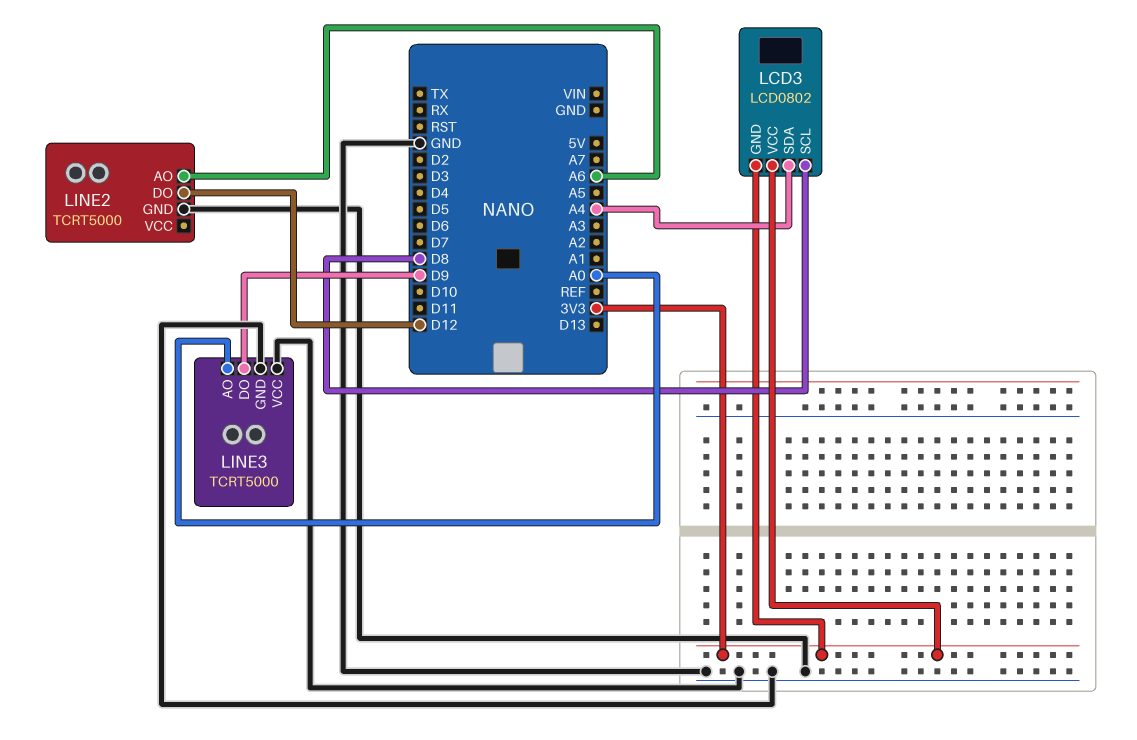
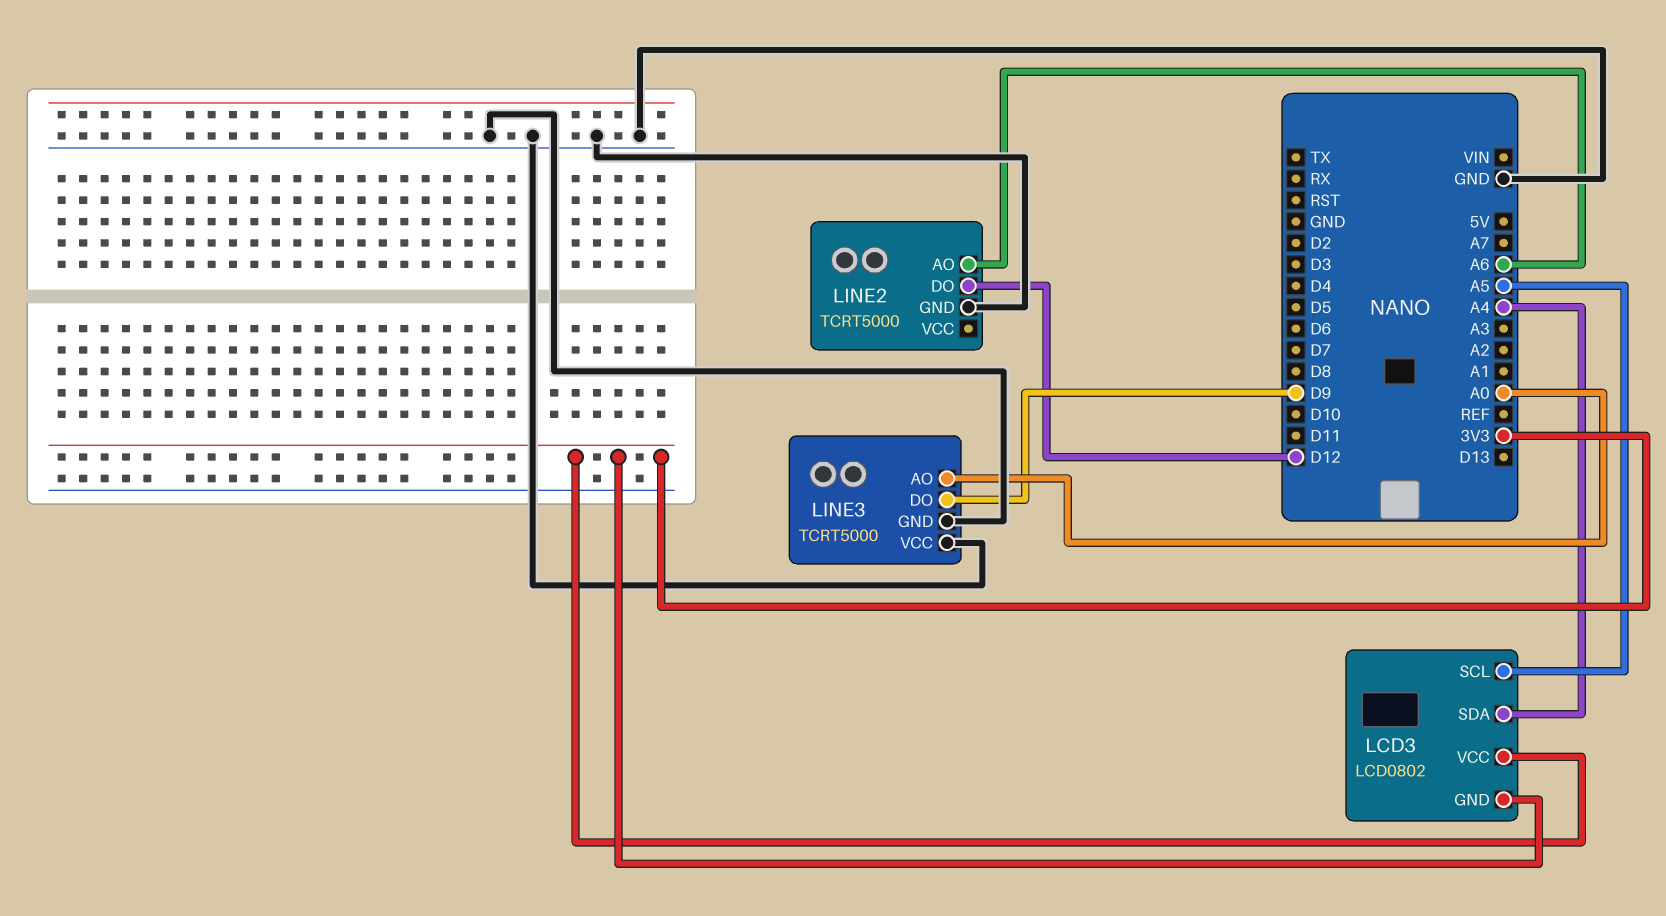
LCD3 pin SCL: D8 -> A5

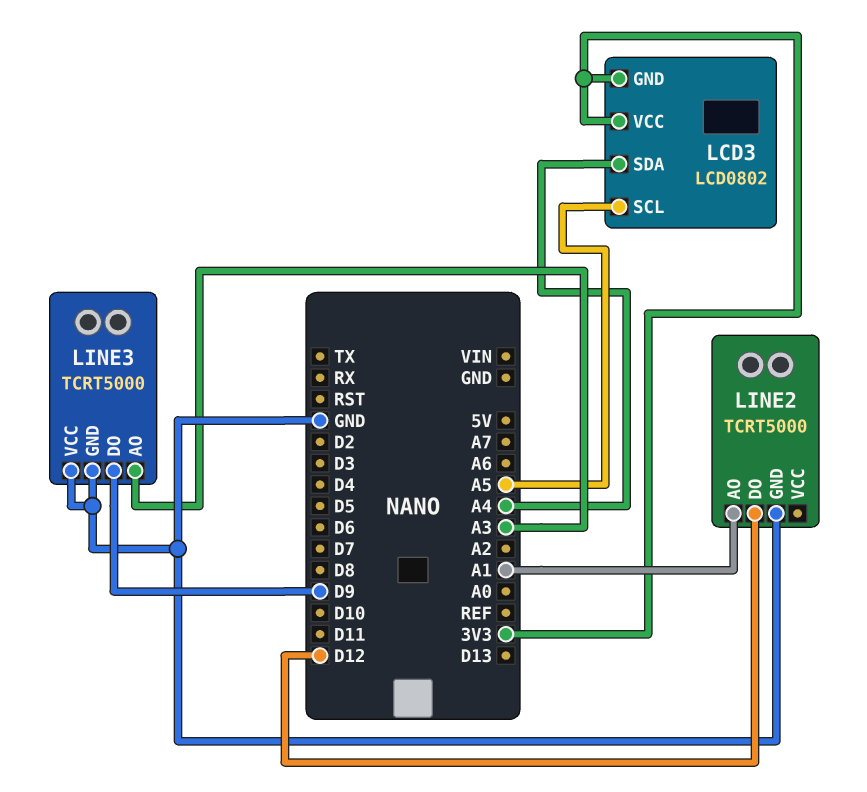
LINE2 pin AO: A6 -> A1
LINE3 pin AO: A0 -> A3

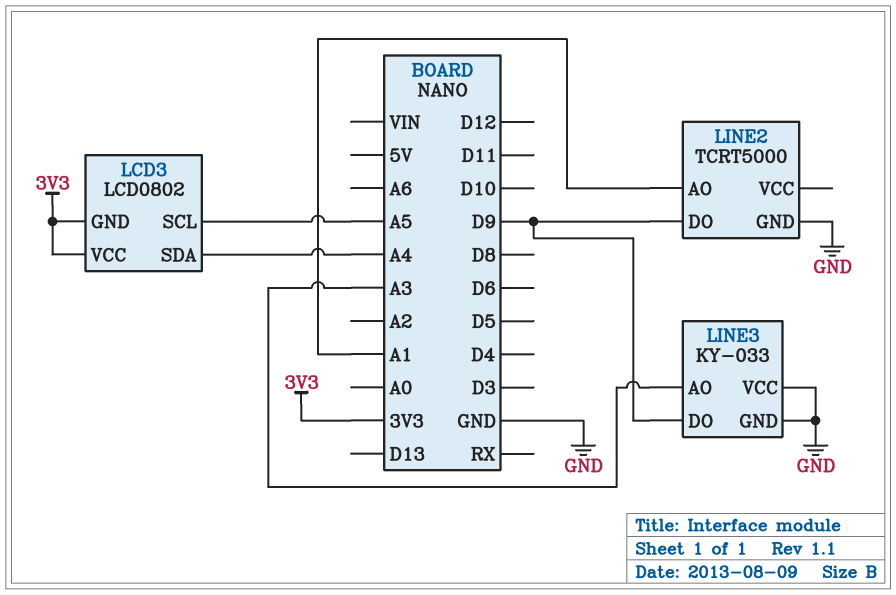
LINE2 pin DO: D12 -> D9
LINE3: TCRT5000 -> KY-033

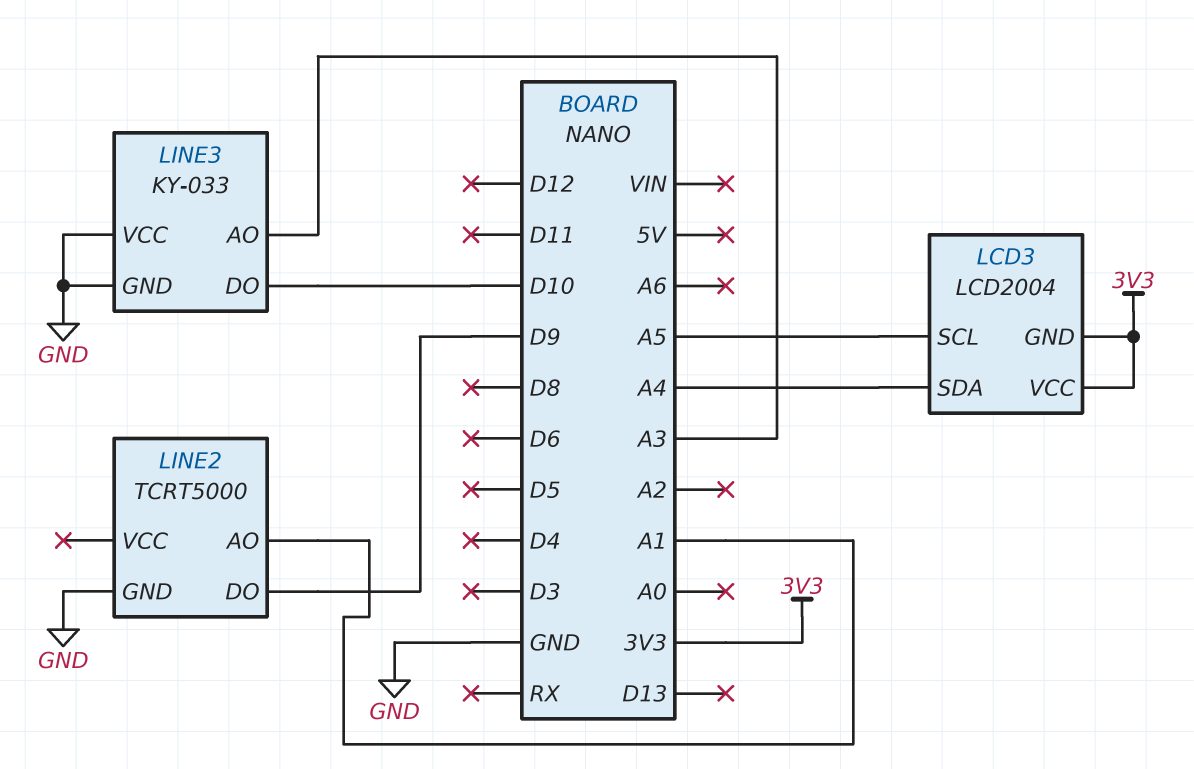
LCD3: LCD0802 -> LCD2004
LINE3 pin DO: D9 -> D10

